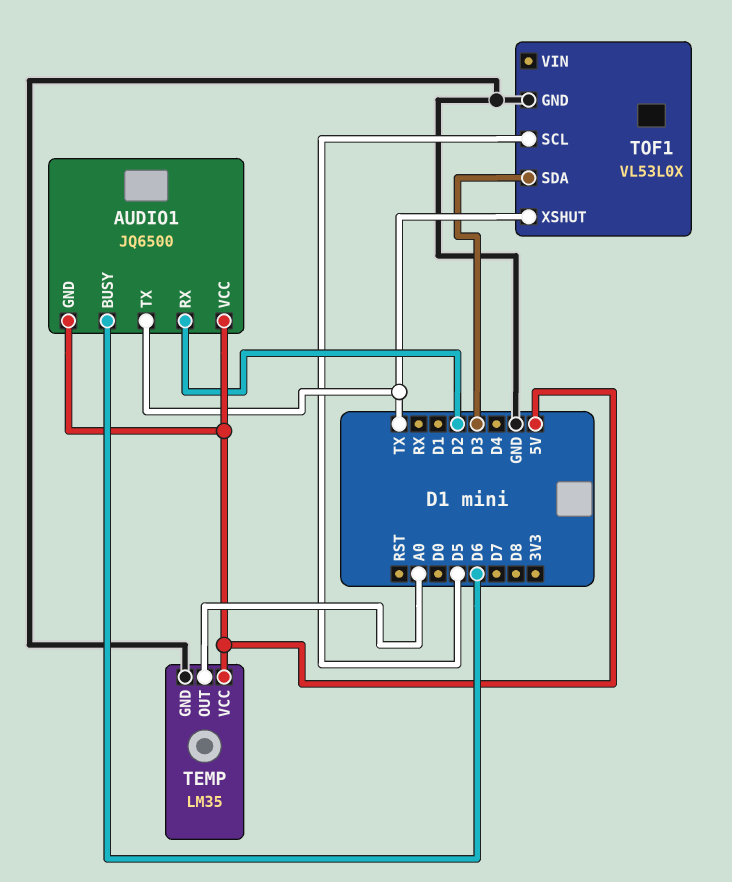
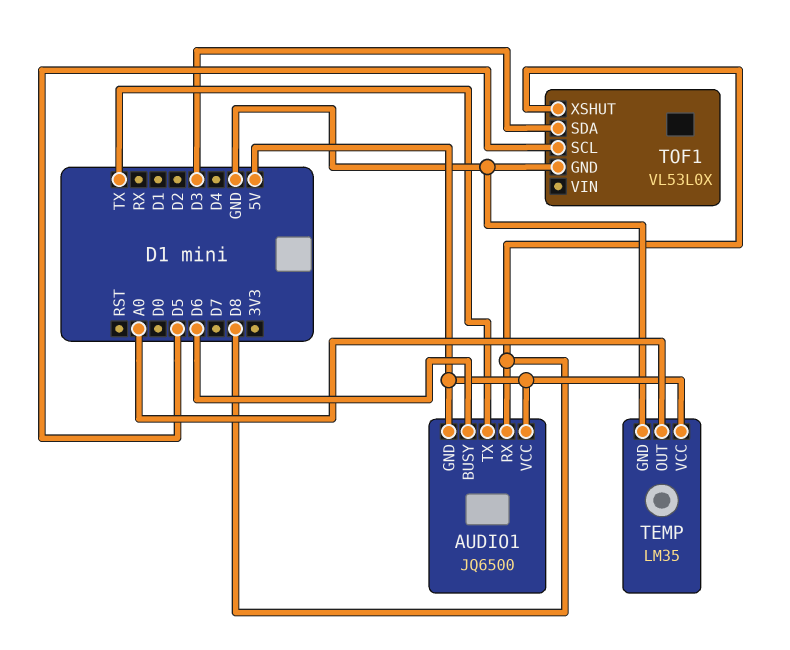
AUDIO1 pin RX: D2 -> D8
TOF1 pin XSHUT: TX -> D8

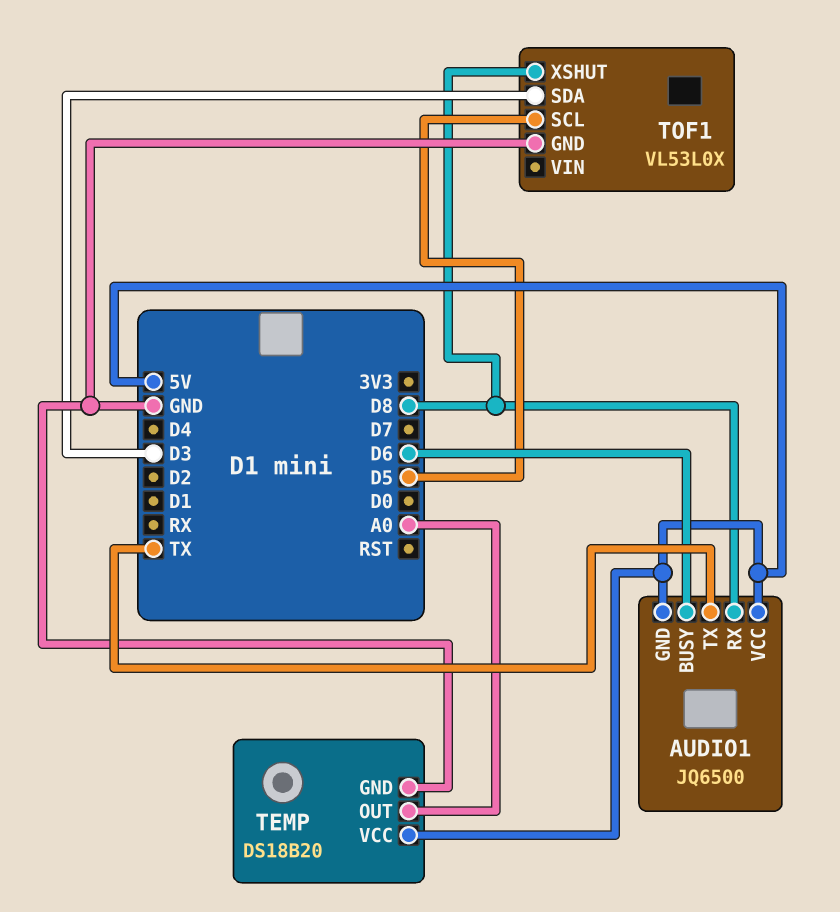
TEMP: LM35 -> DS18B20

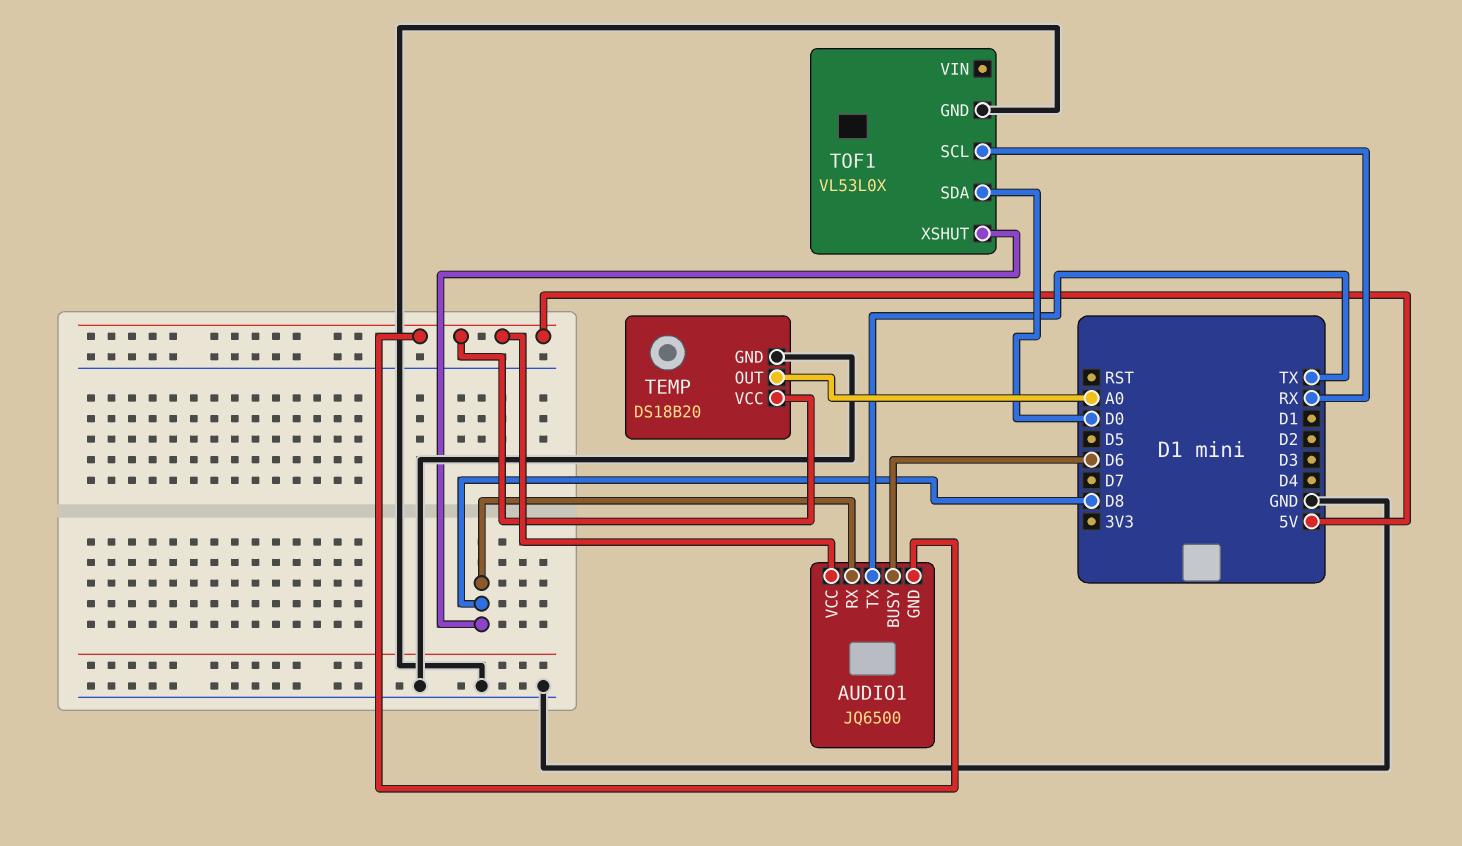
TOF1 pin SCL: D5 -> RX
TOF1 pin SDA: D3 -> D0

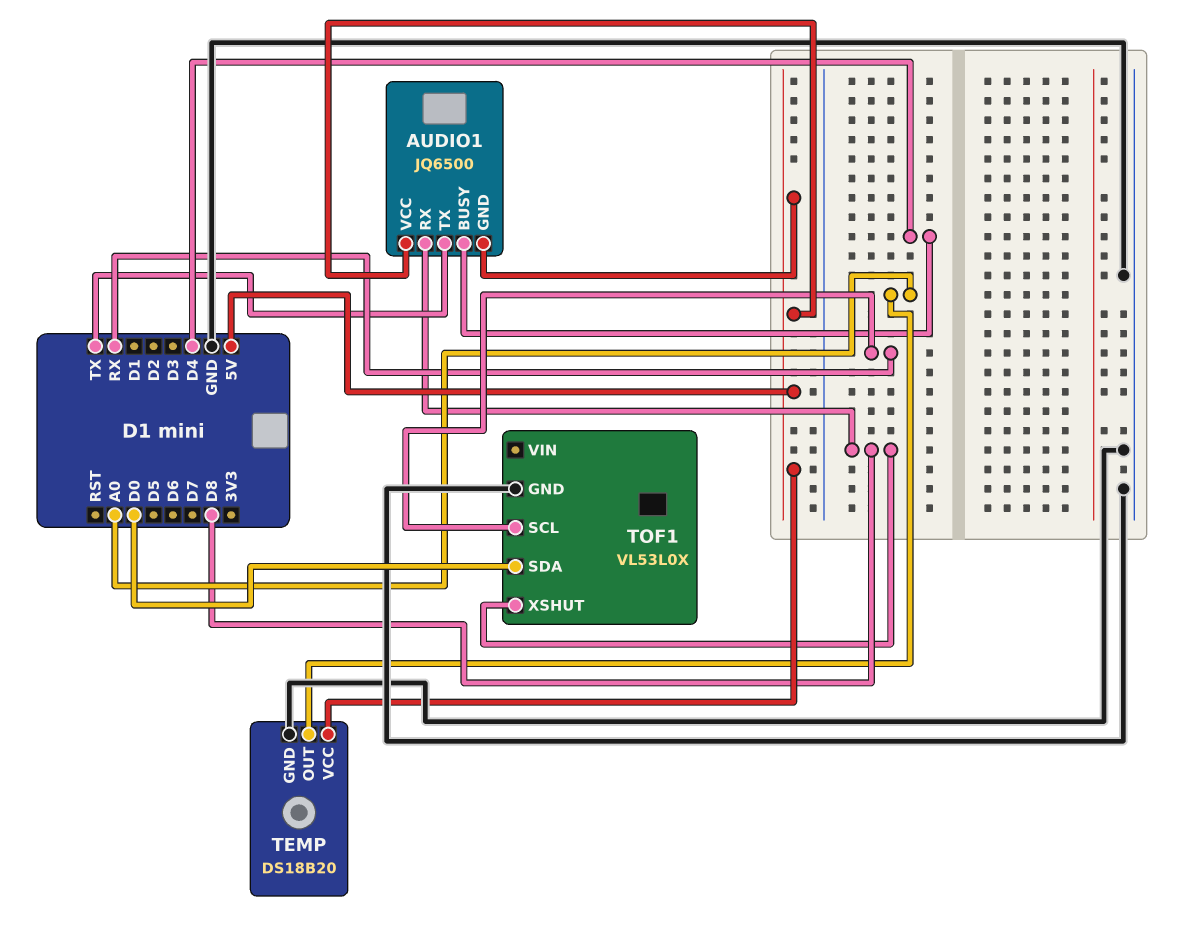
AUDIO1 pin BUSY: D6 -> D4

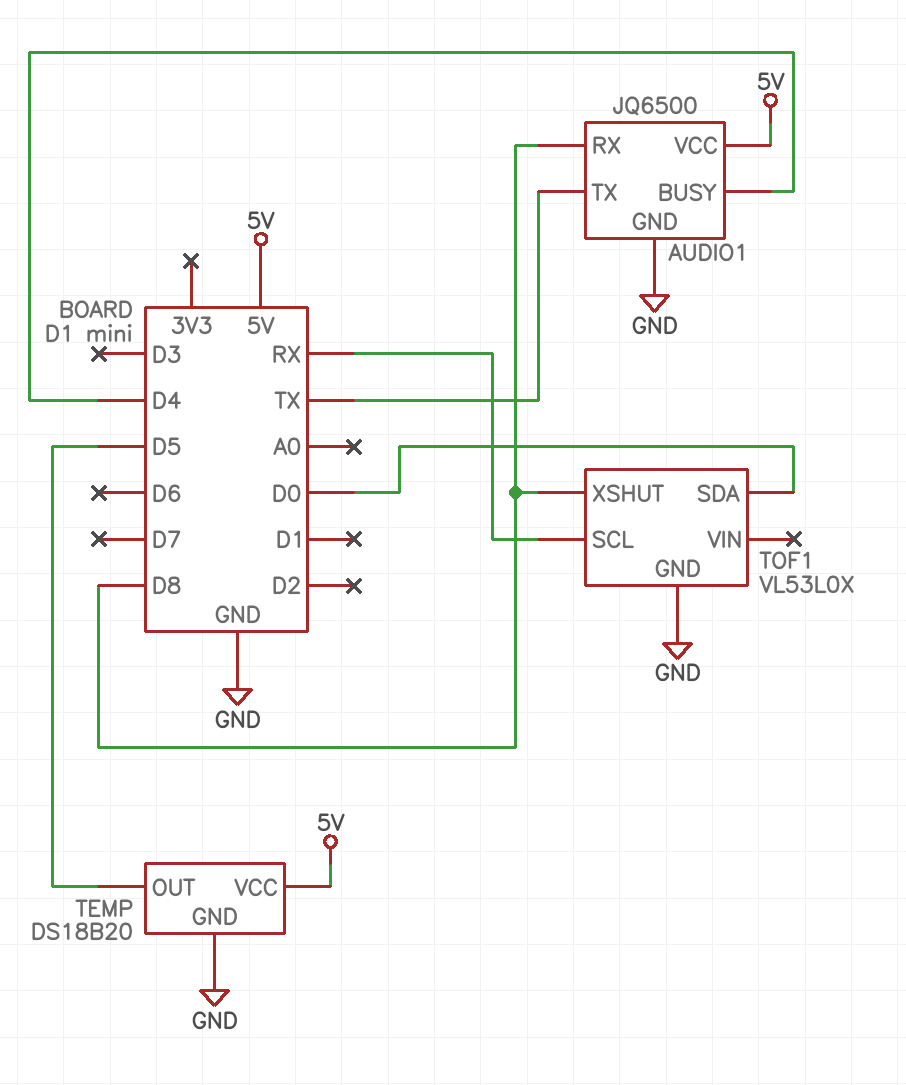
AUDIO1 pin GND: 5V -> GND
TEMP pin OUT: A0 -> D5

